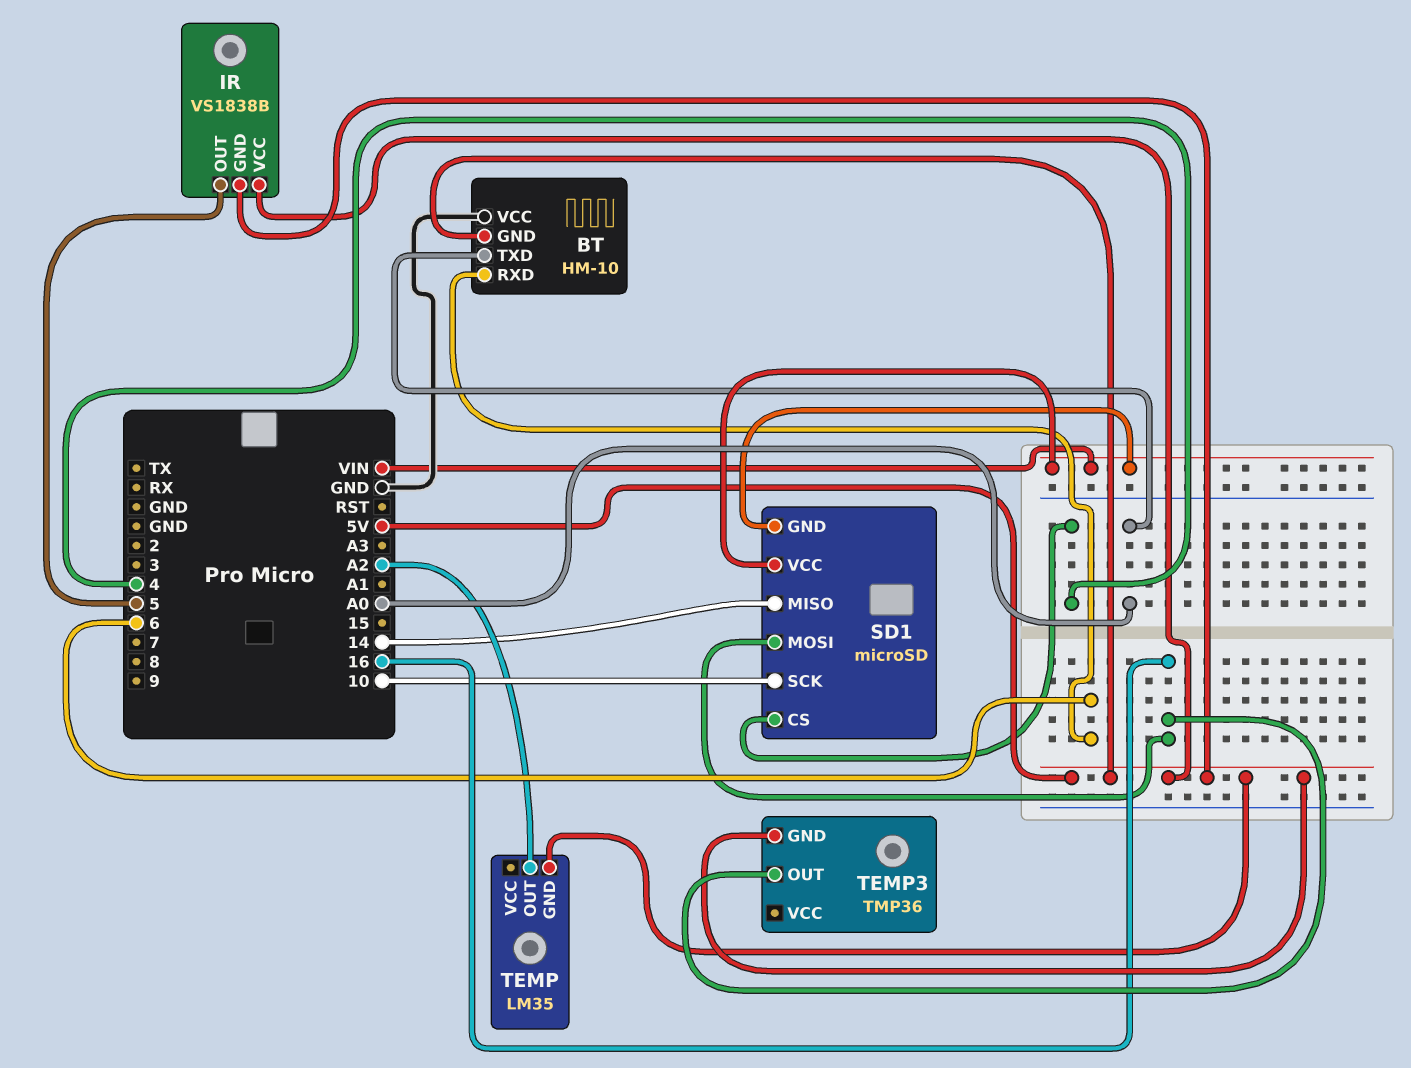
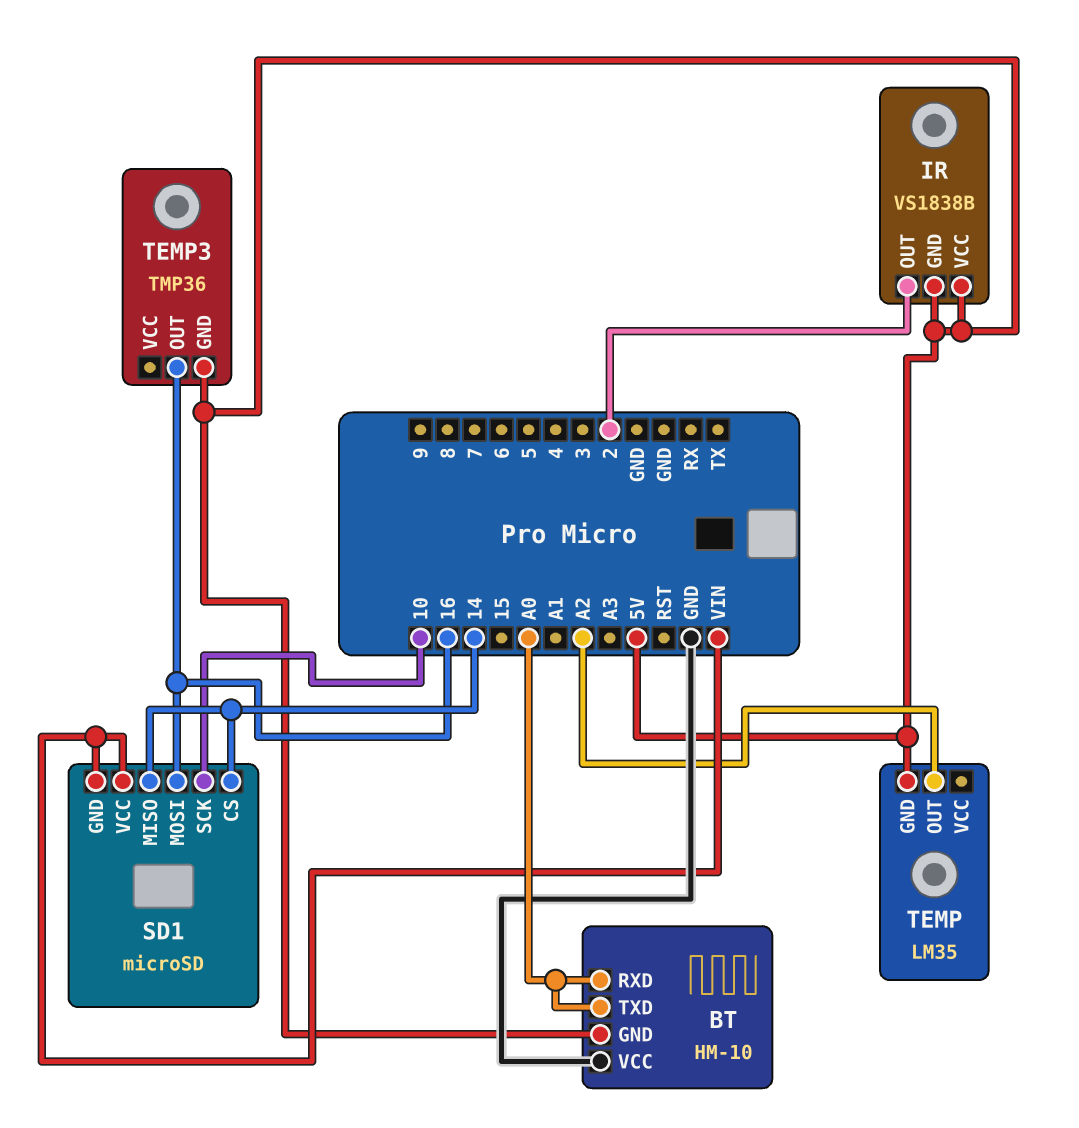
BT pin RXD: 6 -> A0
IR pin OUT: 5 -> 2
SD1 pin CS: 4 -> 14

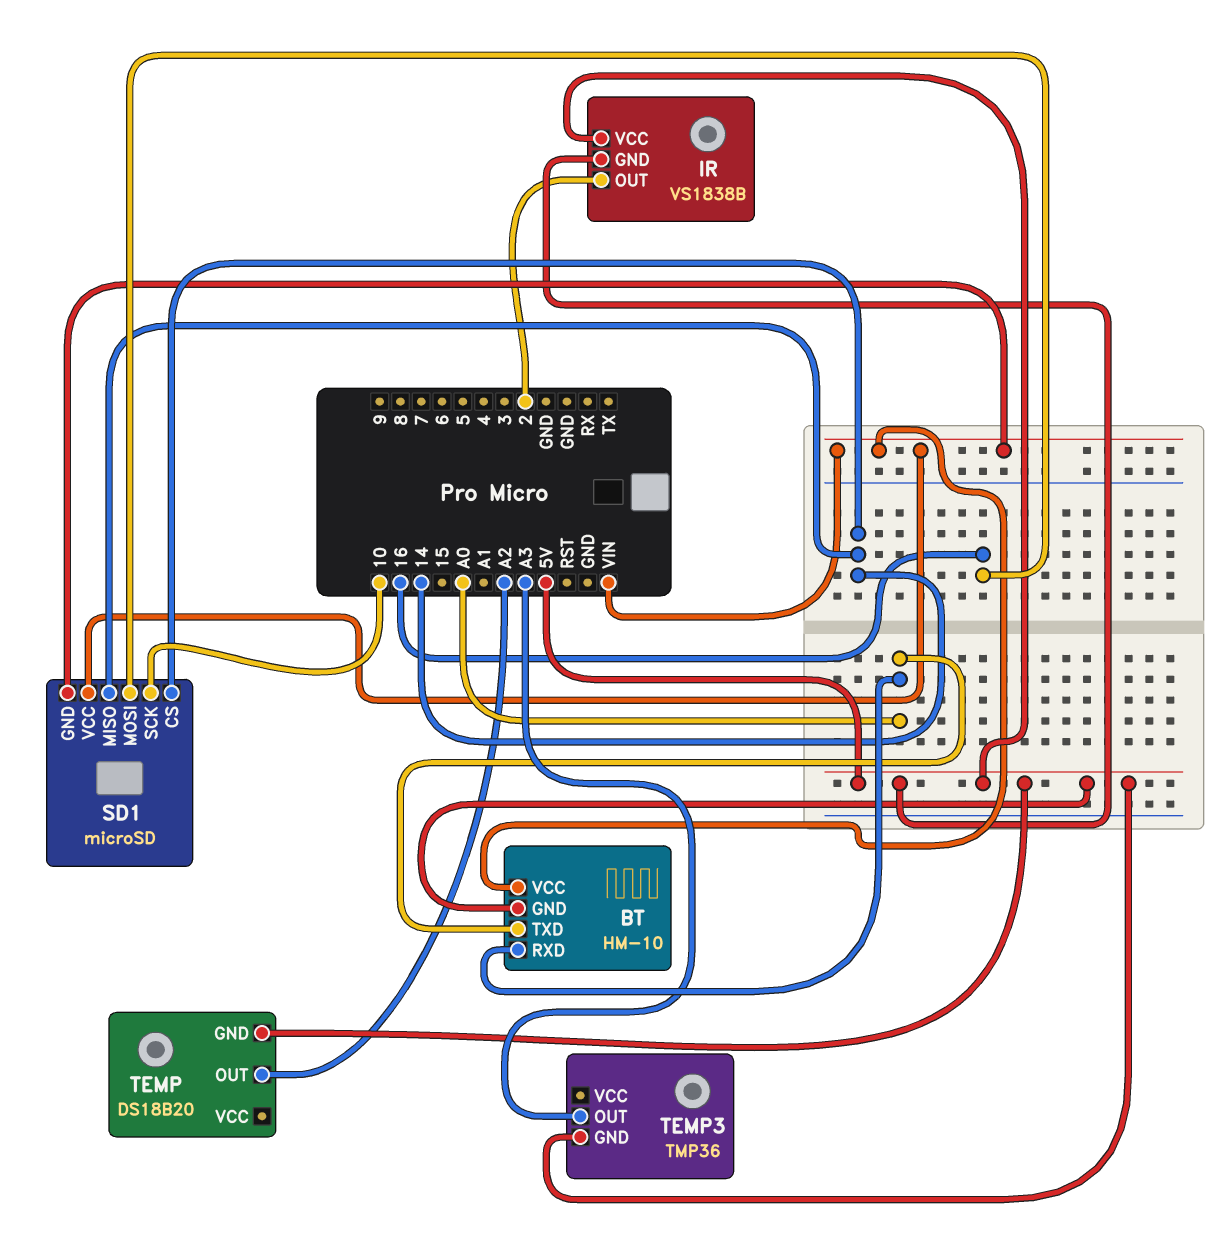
BT pin VCC: GND -> VIN
TEMP: LM35 -> DS18B20
TEMP3 pin OUT: 16 -> A3

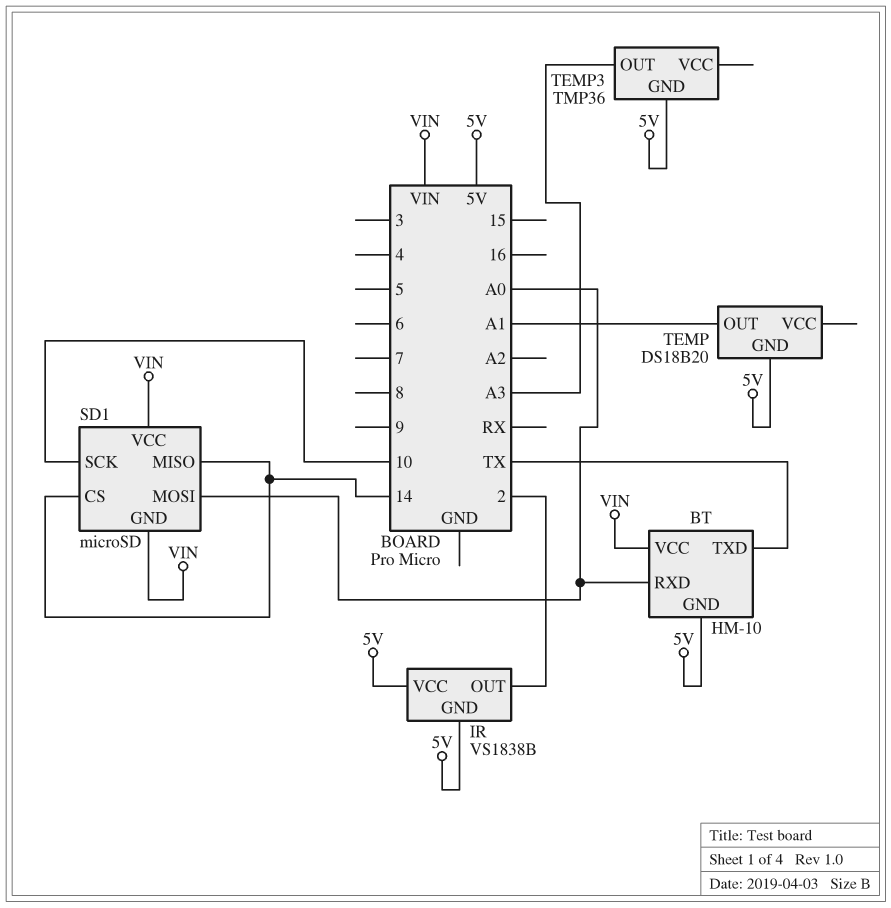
BT pin TXD: A0 -> TX
SD1 pin MOSI: 16 -> A0
TEMP pin OUT: A2 -> A1

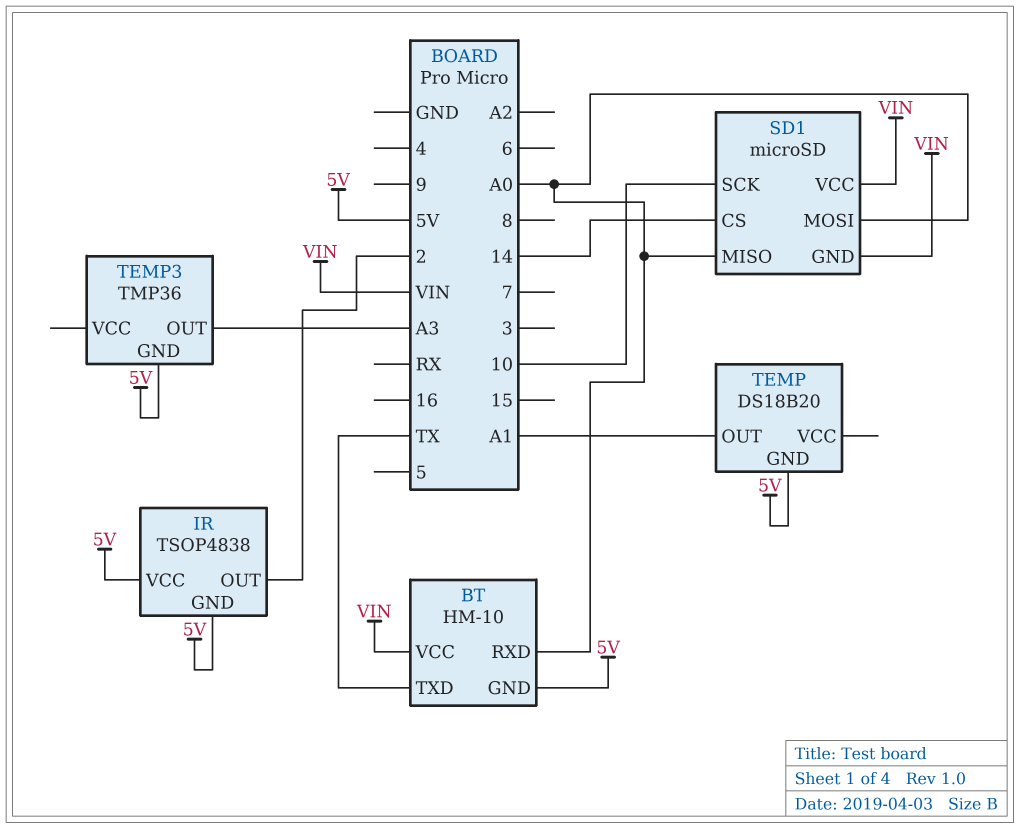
IR: VS1838B -> TSOP4838
SD1 pin MISO: 14 -> A0

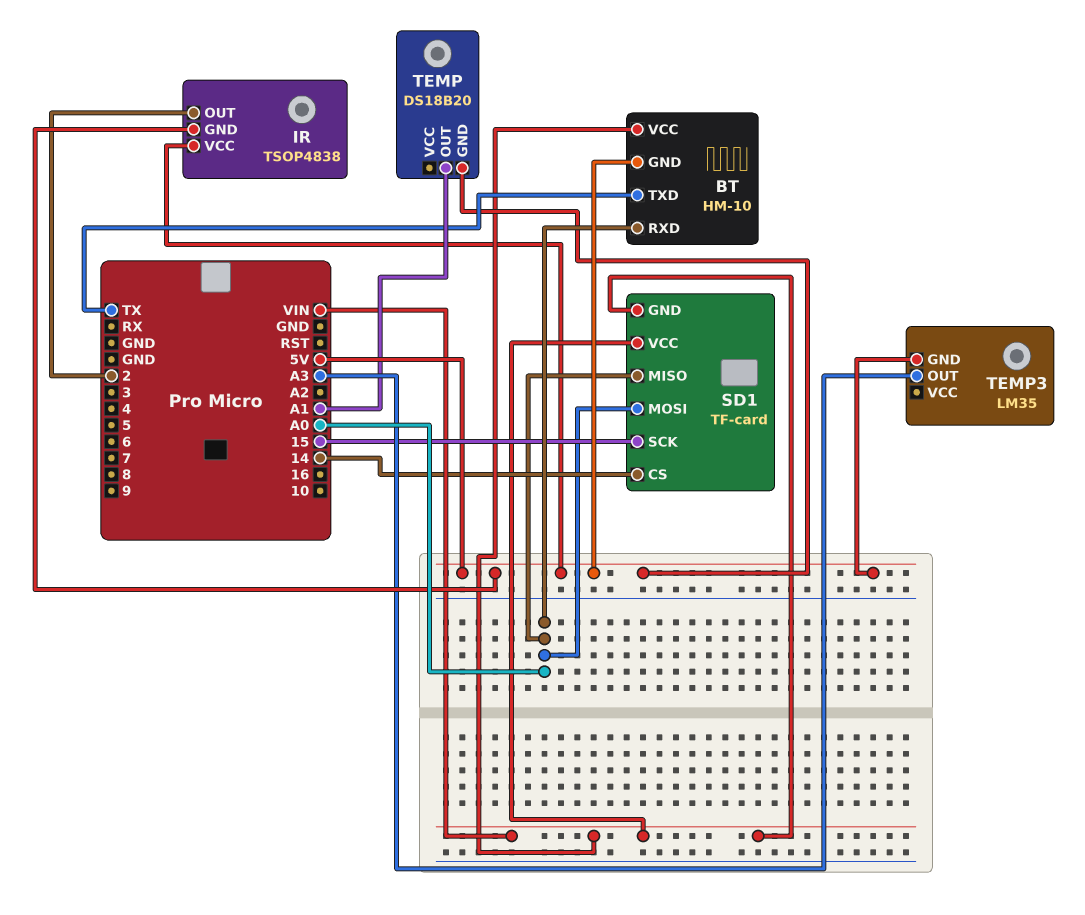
SD1: microSD -> TF-card
SD1 pin SCK: 10 -> 15
TEMP3: TMP36 -> LM35

